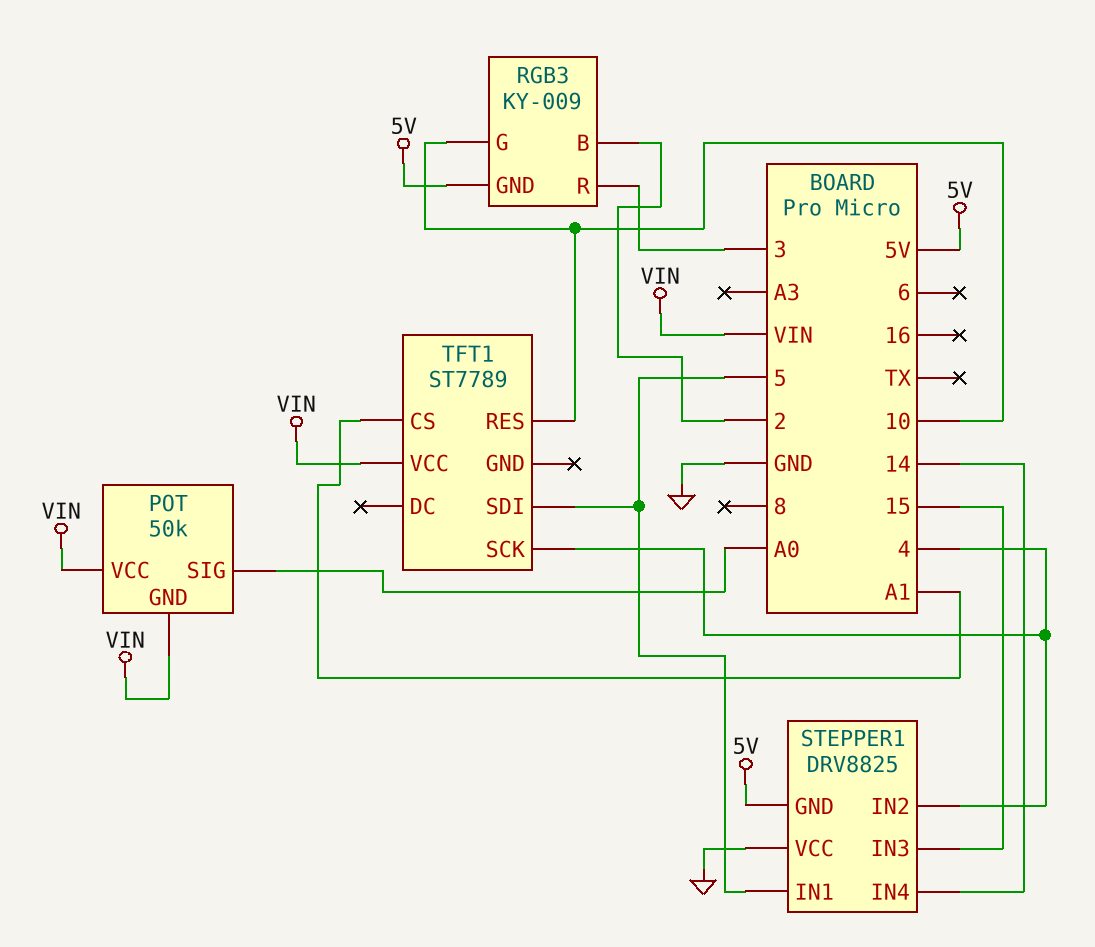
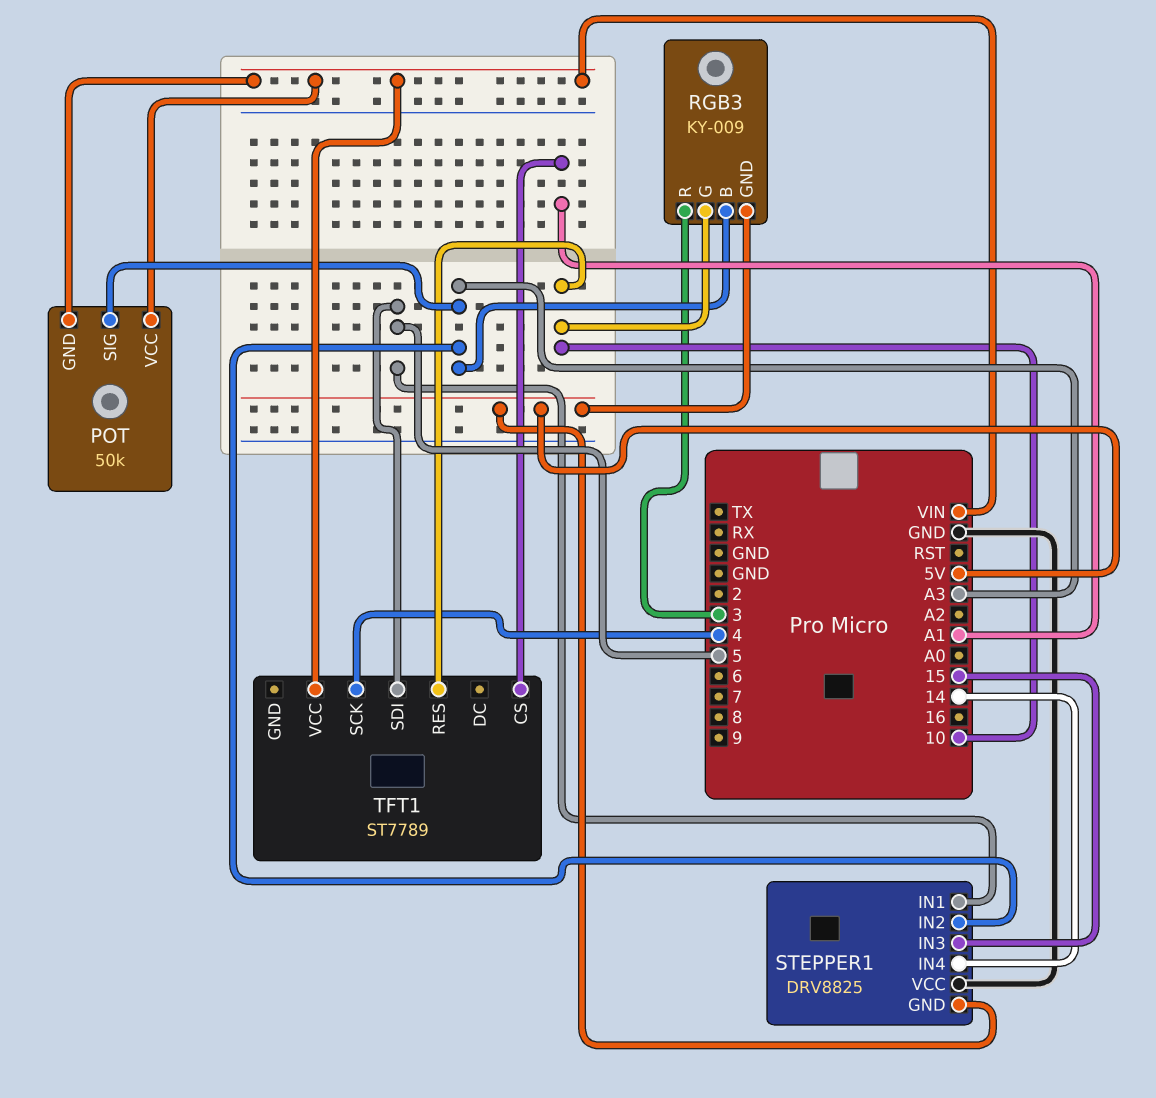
POT pin SIG: A0 -> A3
RGB3 pin B: 2 -> A3
STEPPER1 pin IN2: 4 -> A3

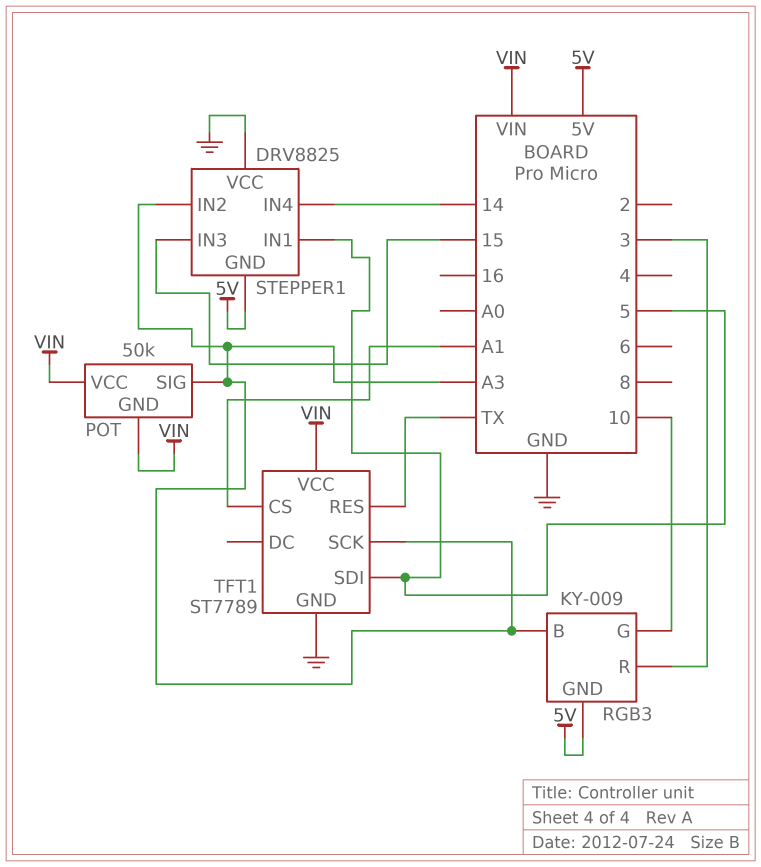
TFT1 pin GND: none -> GND
TFT1 pin RES: 10 -> TX
TFT1 pin SCK: 4 -> A3

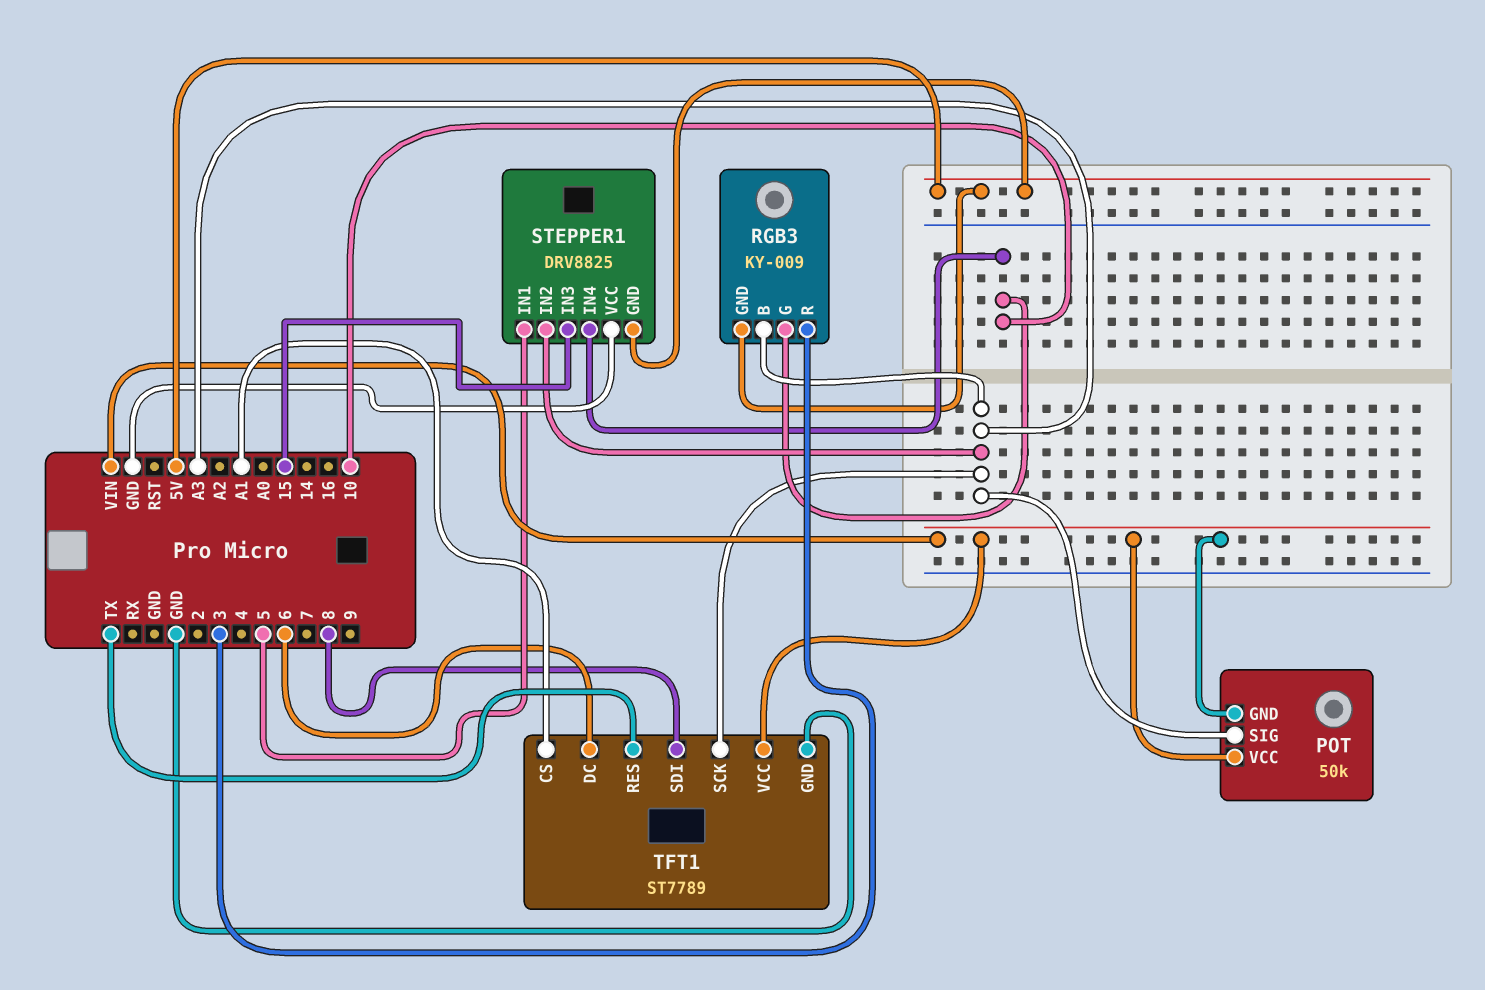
STEPPER1 pin IN4: 14 -> 10
TFT1 pin DC: none -> 6
TFT1 pin SDI: 5 -> 8

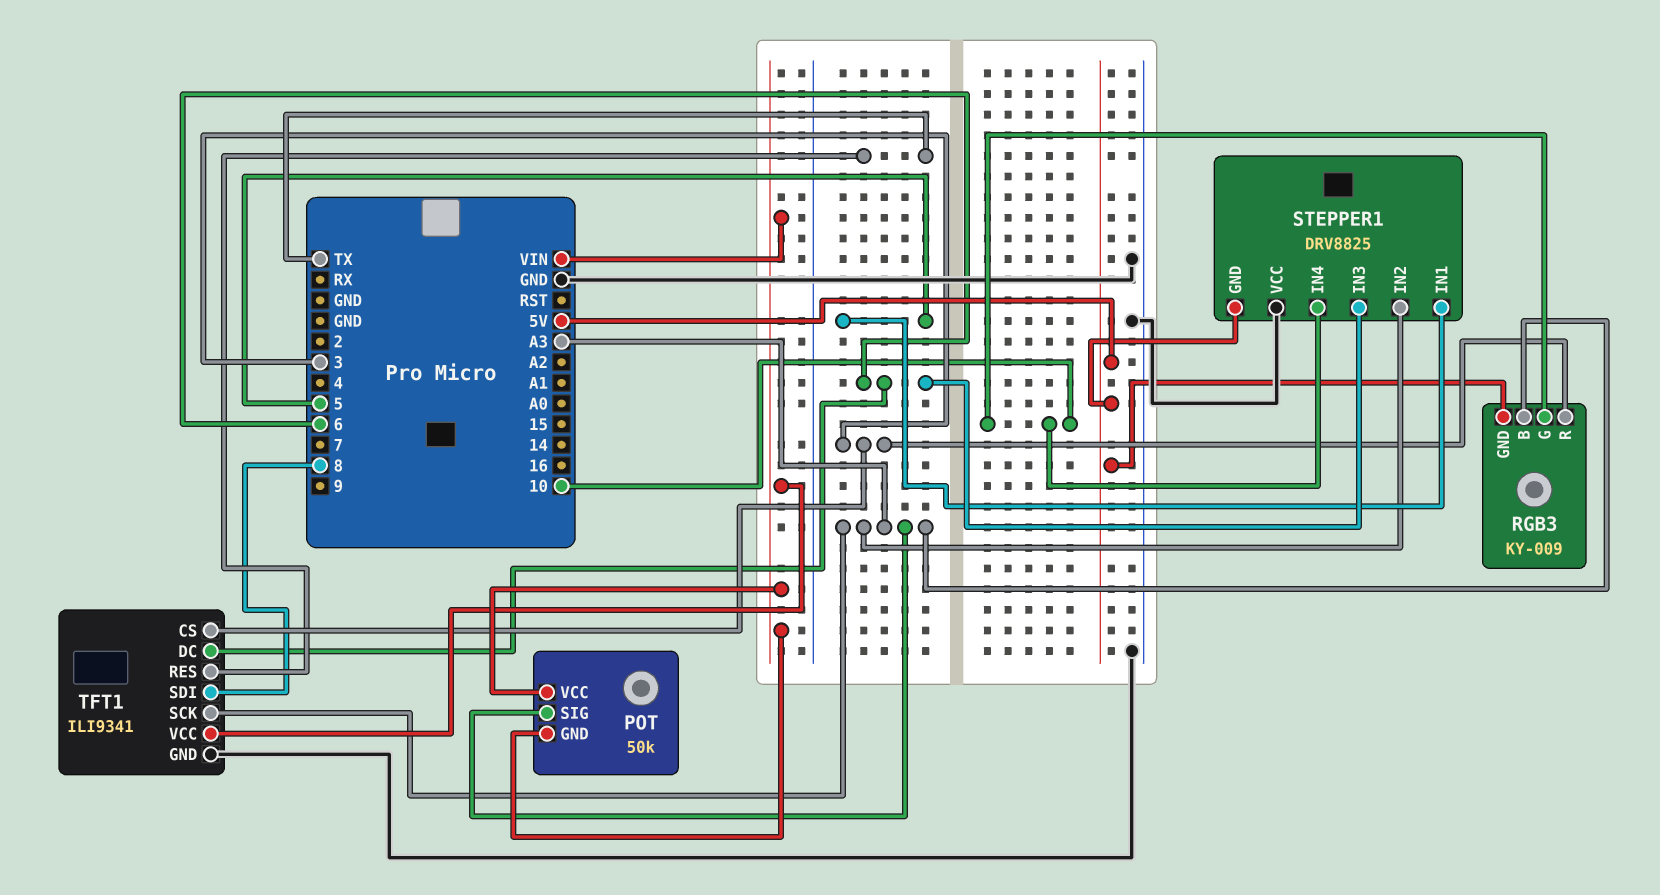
STEPPER1 pin IN3: 15 -> 6
TFT1: ST7789 -> ILI9341
TFT1 pin CS: A1 -> 3

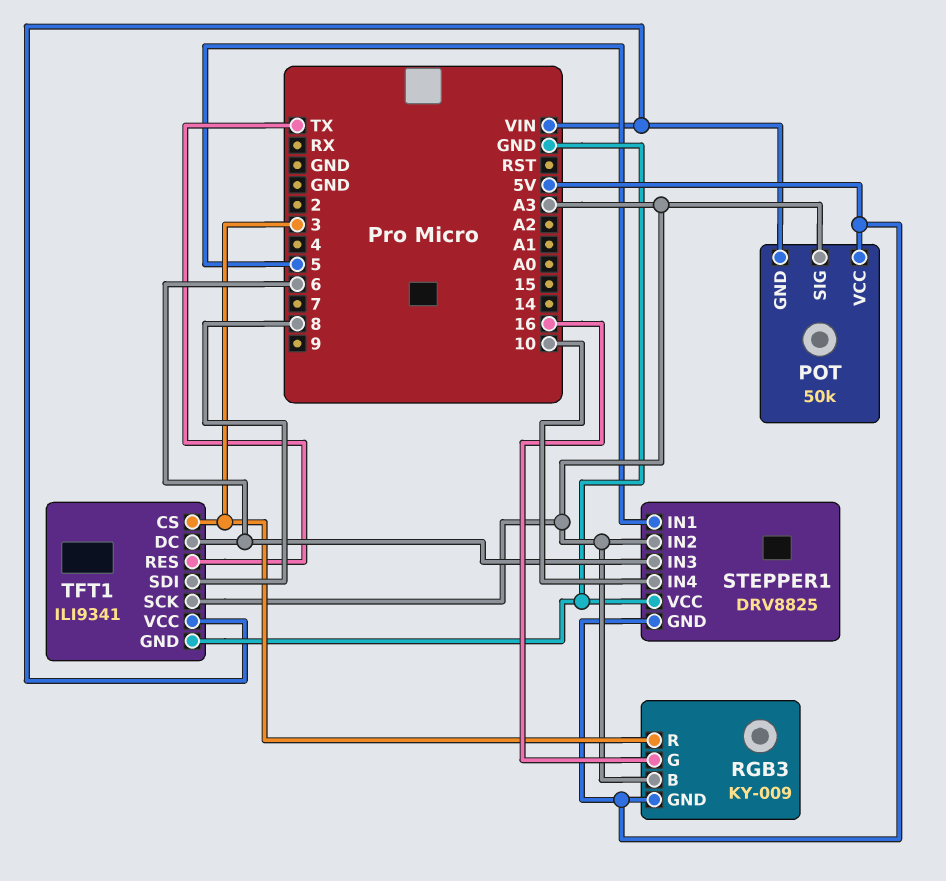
POT pin VCC: VIN -> 5V
RGB3 pin G: 10 -> 16

